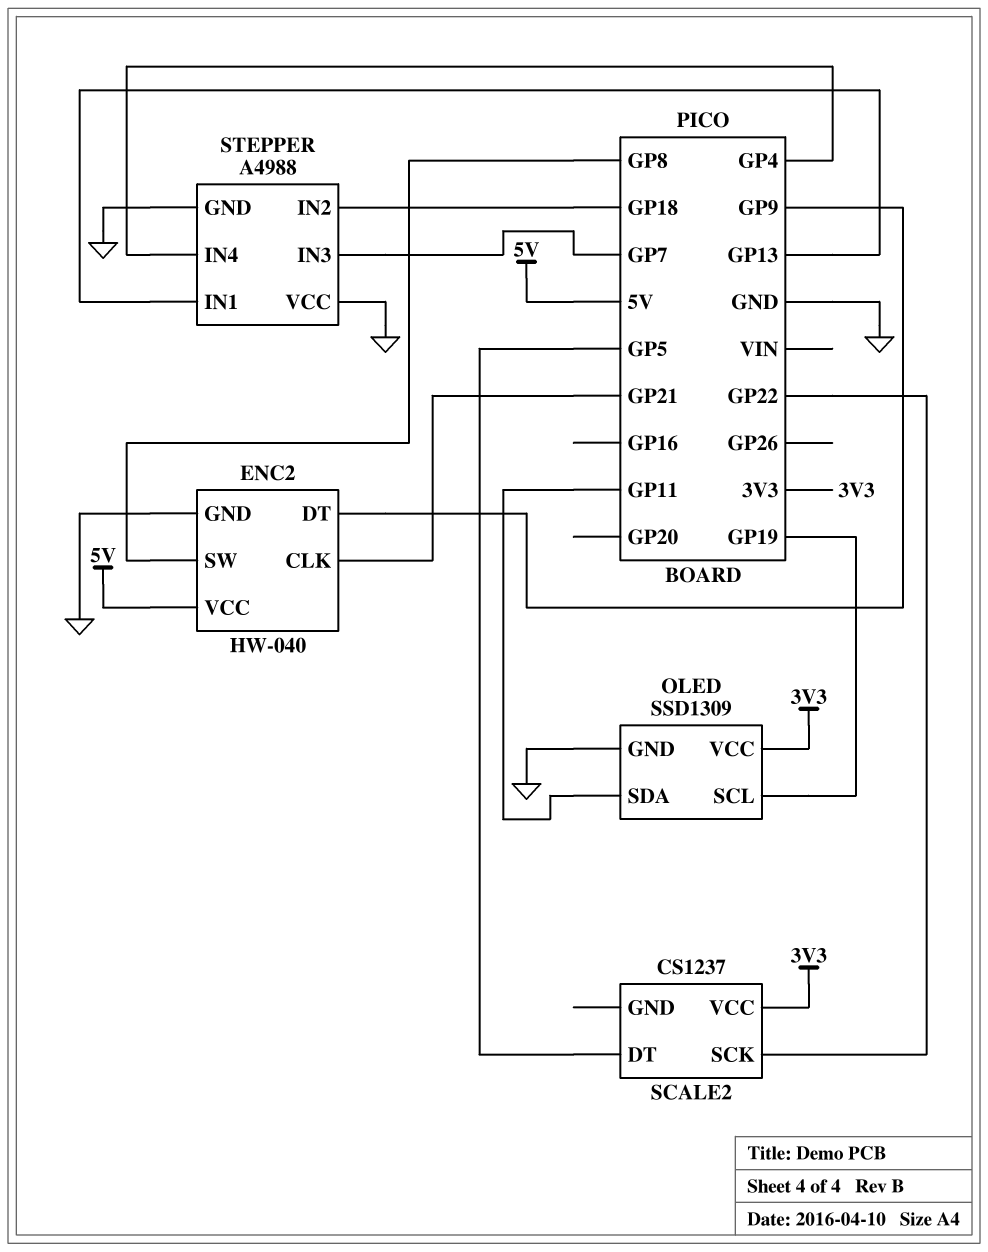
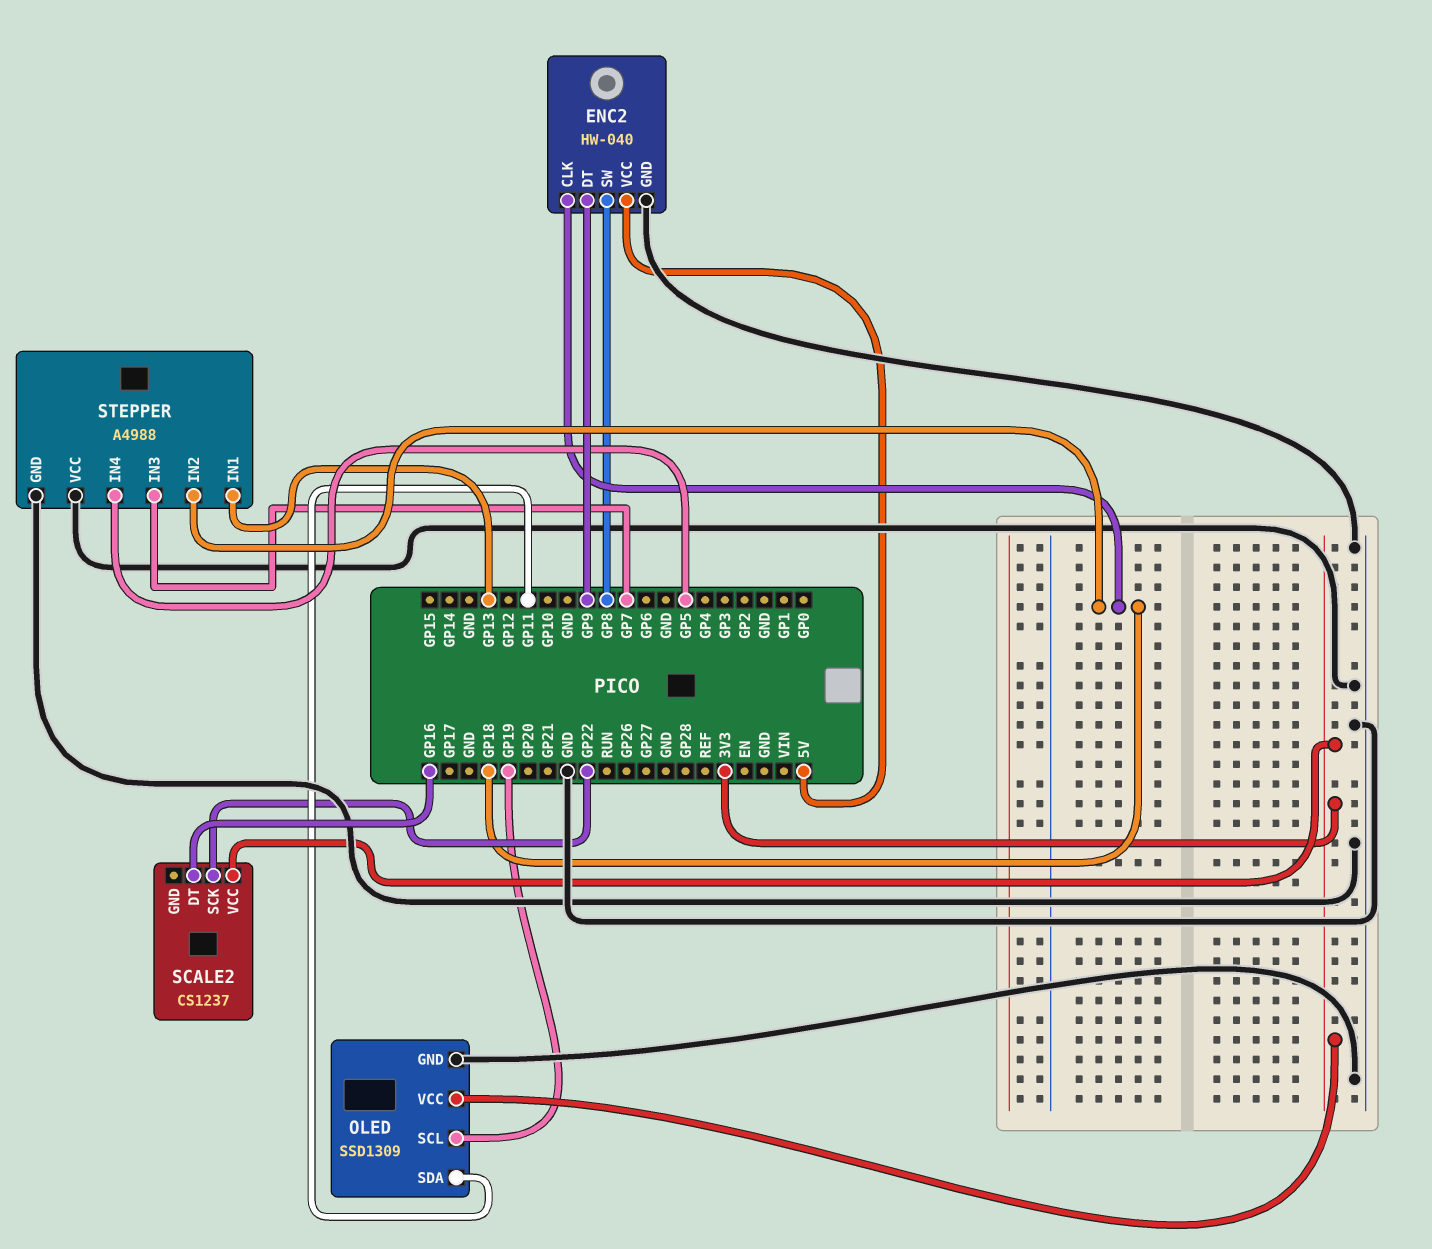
ENC2 pin CLK: GP21 -> GP18
SCALE2 pin DT: GP5 -> GP16
STEPPER pin IN4: GP4 -> GP5

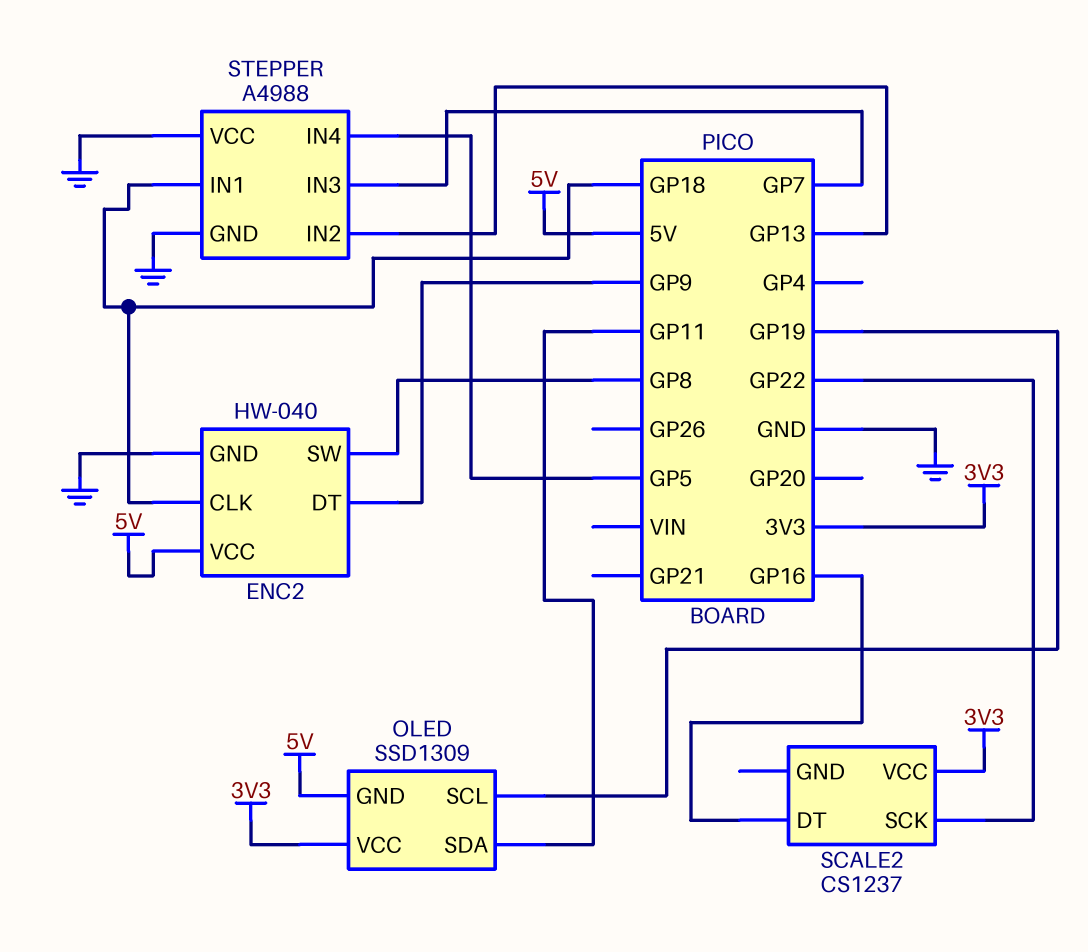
OLED pin GND: GND -> 5V
STEPPER pin IN1: GP13 -> GP18
STEPPER pin IN2: GP18 -> GP13

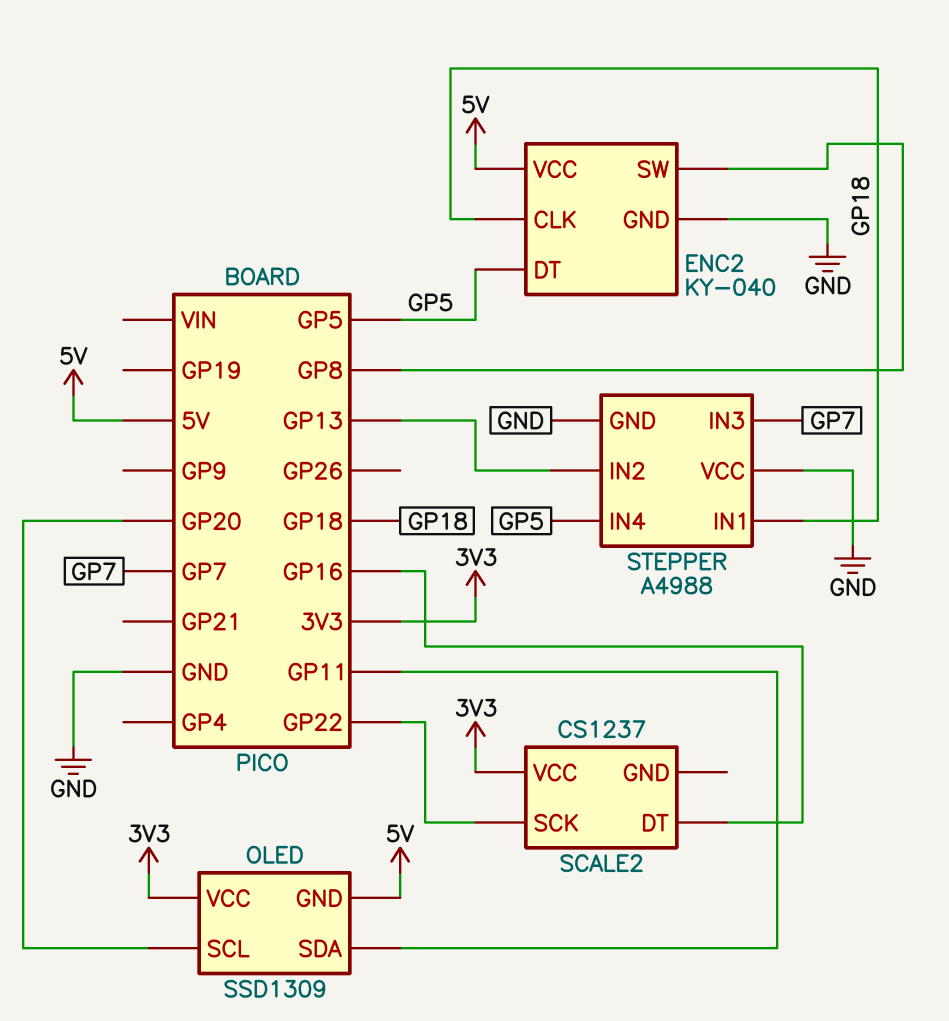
ENC2: HW-040 -> KY-040
ENC2 pin DT: GP9 -> GP5
OLED pin SCL: GP19 -> GP20

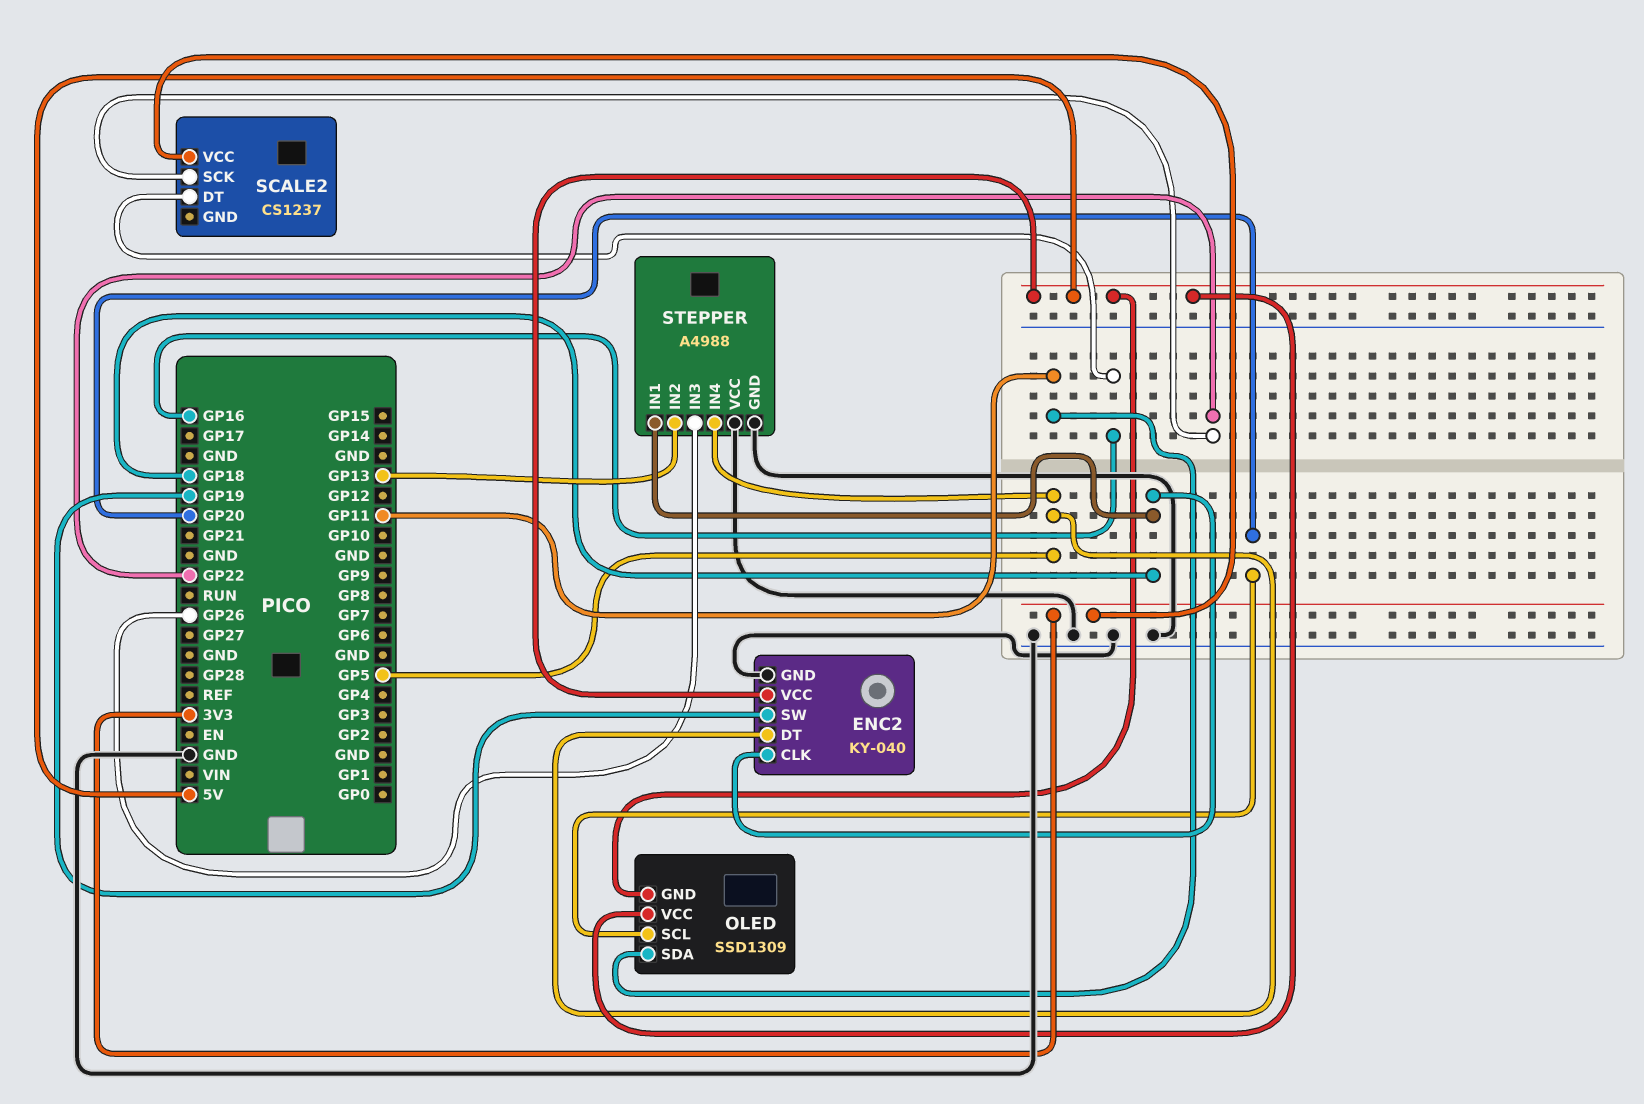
ENC2 pin SW: GP8 -> GP19
OLED pin VCC: 3V3 -> 5V
STEPPER pin IN3: GP7 -> GP26

